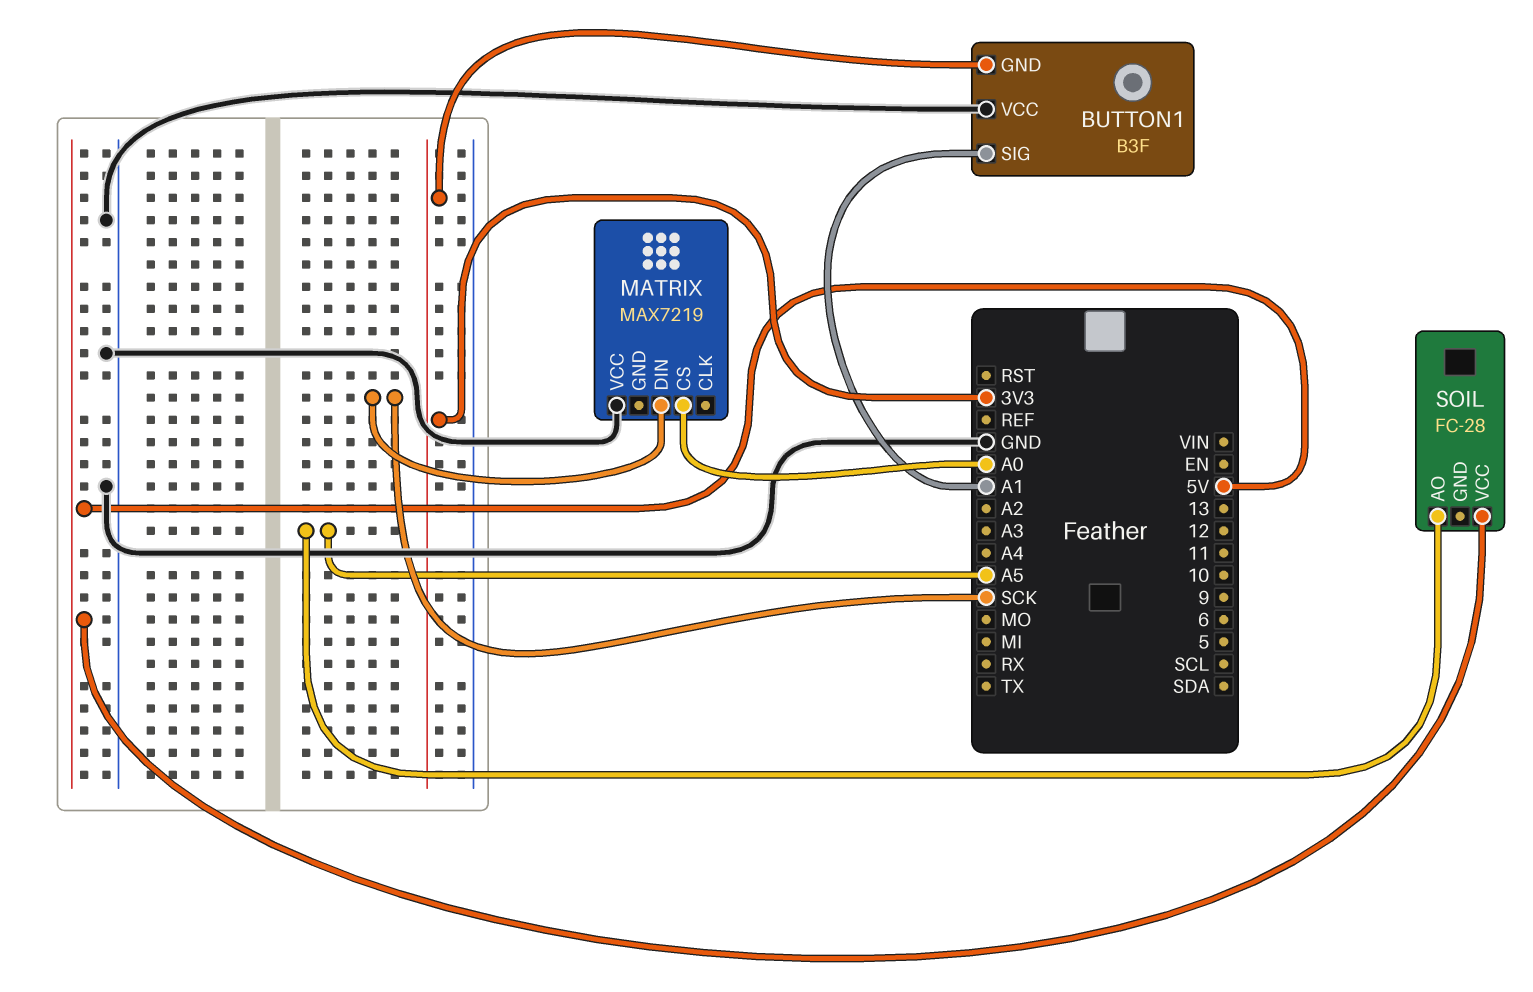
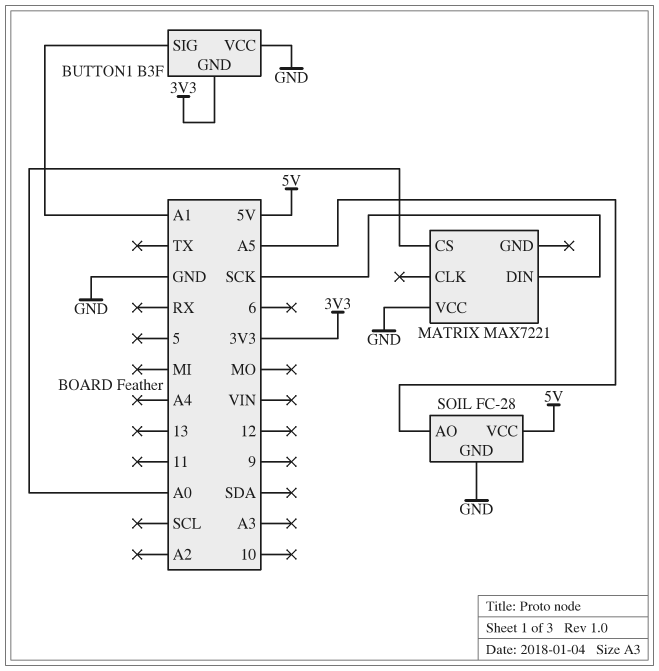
MATRIX: MAX7219 -> MAX7221
SOIL pin GND: none -> GND

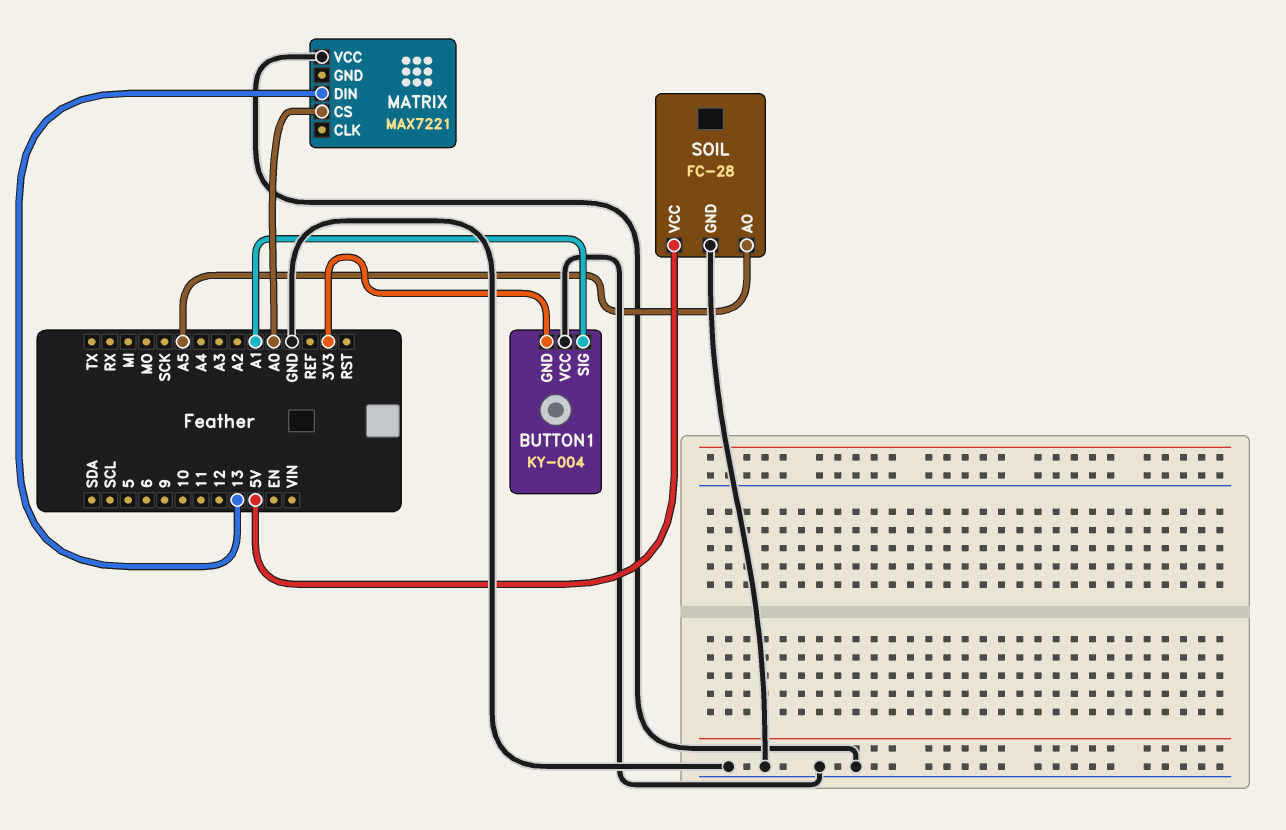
BUTTON1: B3F -> KY-004
MATRIX pin DIN: SCK -> 13

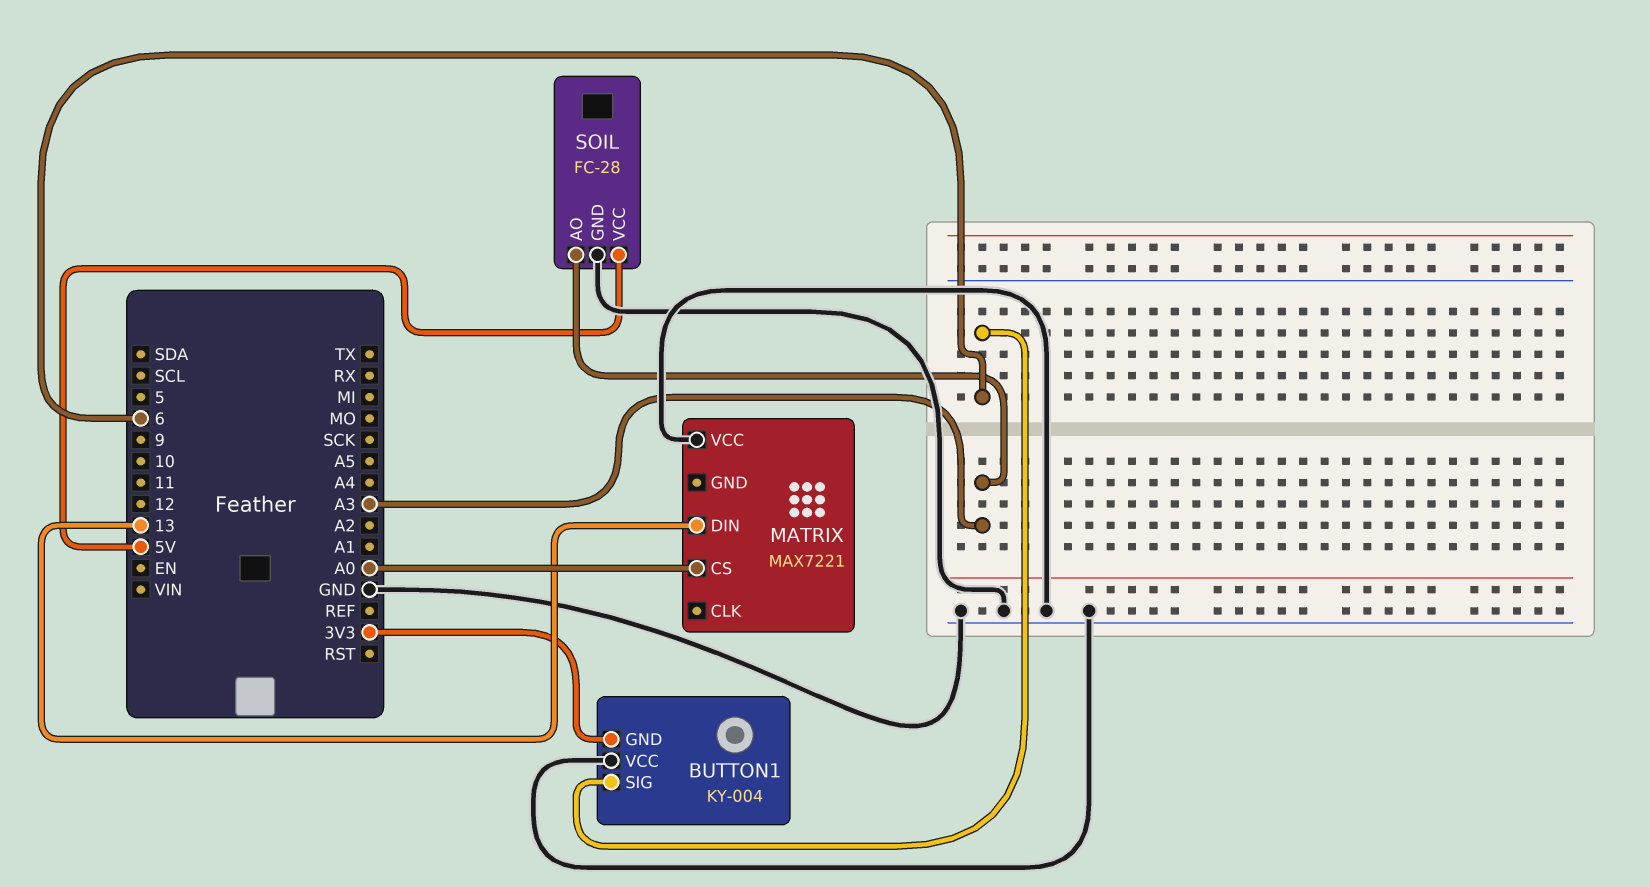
BUTTON1 pin SIG: A1 -> 6
SOIL pin AO: A5 -> A3

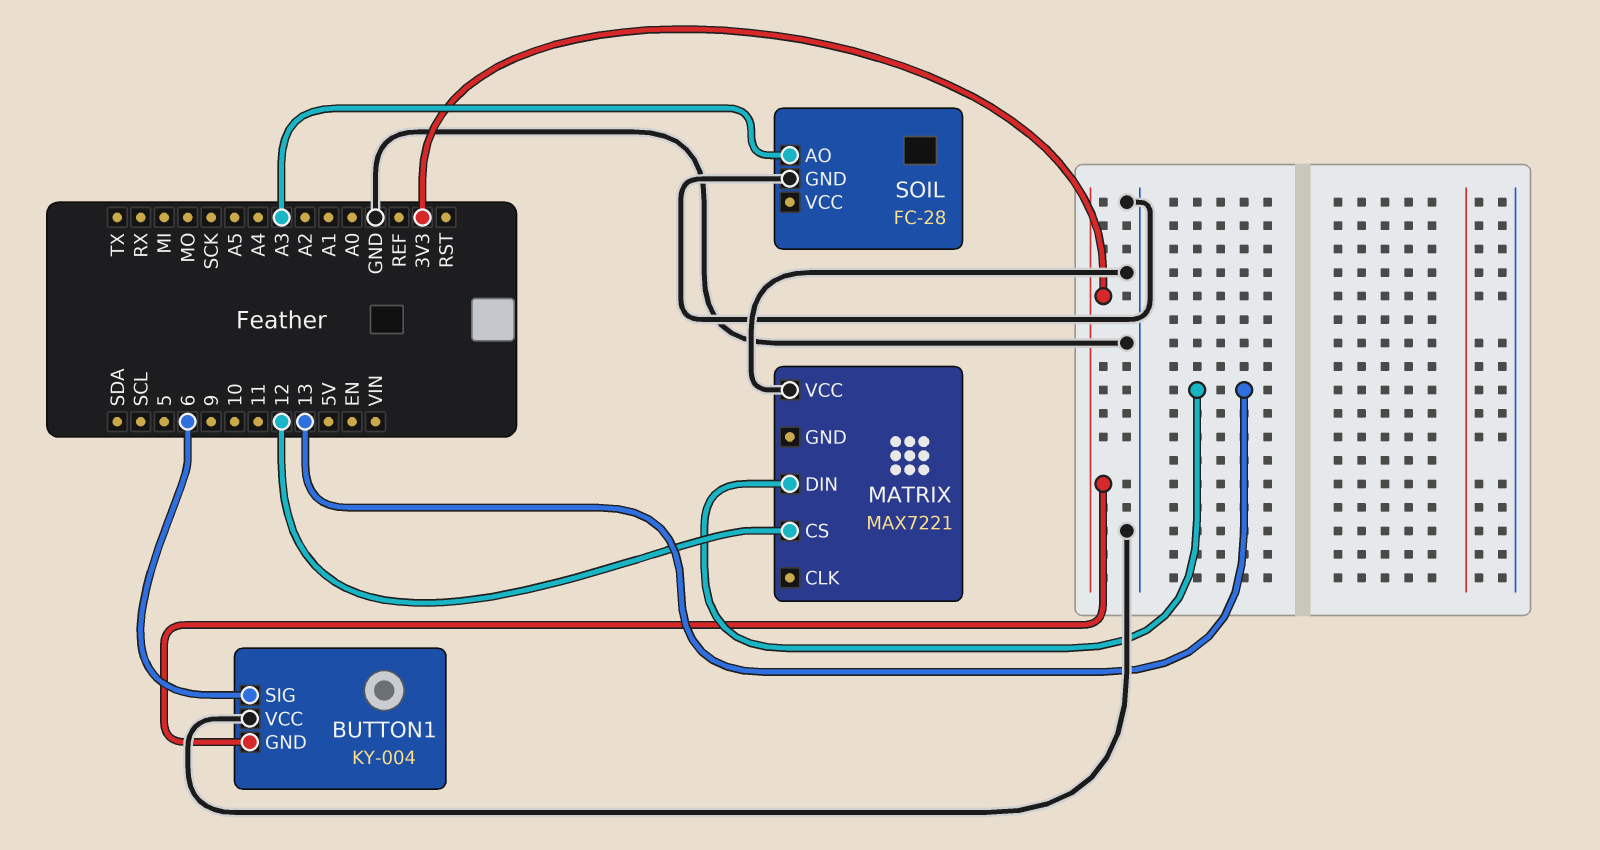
MATRIX pin CS: A0 -> 12
SOIL pin VCC: 5V -> none

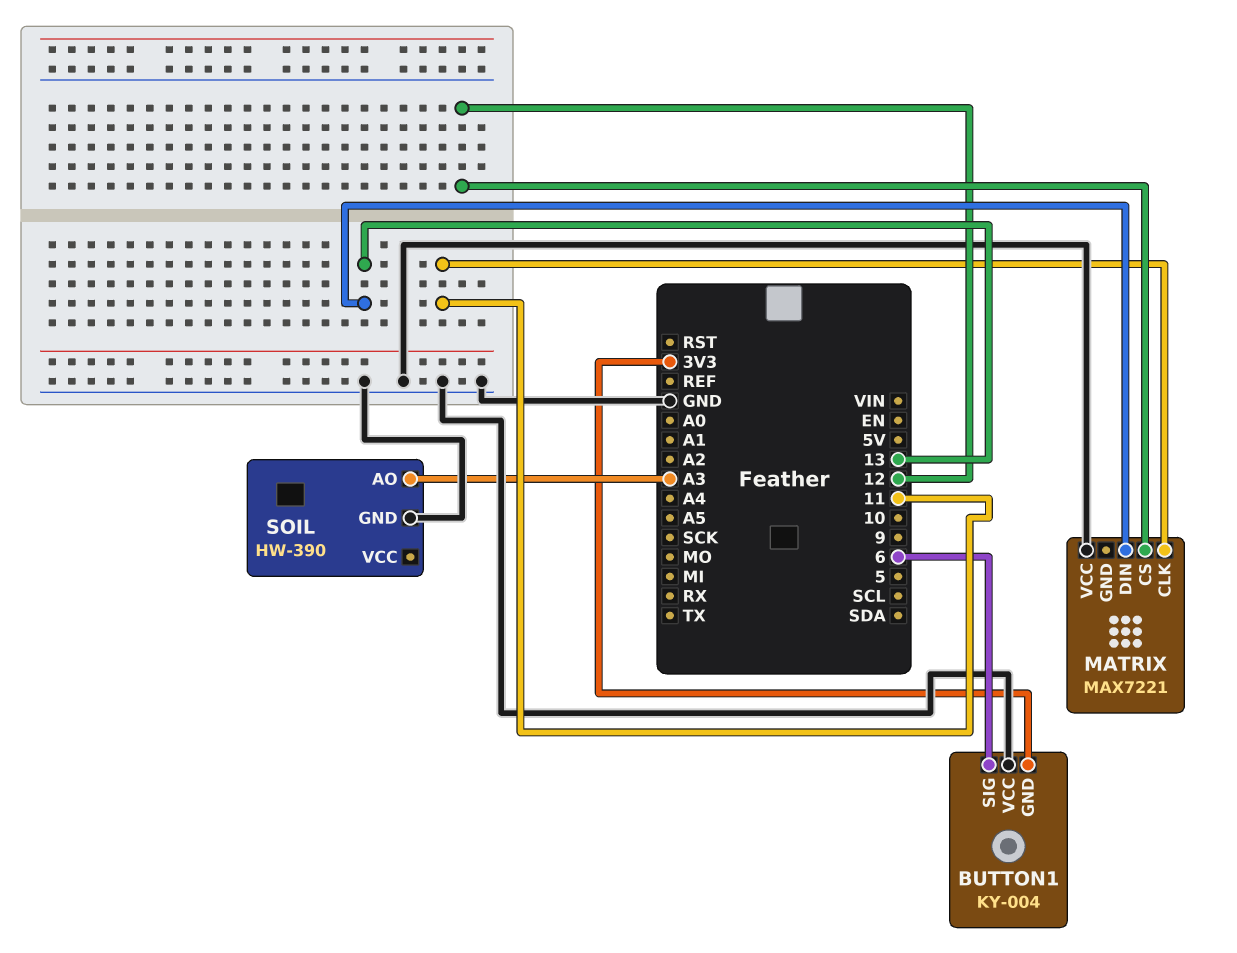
MATRIX pin CLK: none -> 11
SOIL: FC-28 -> HW-390

